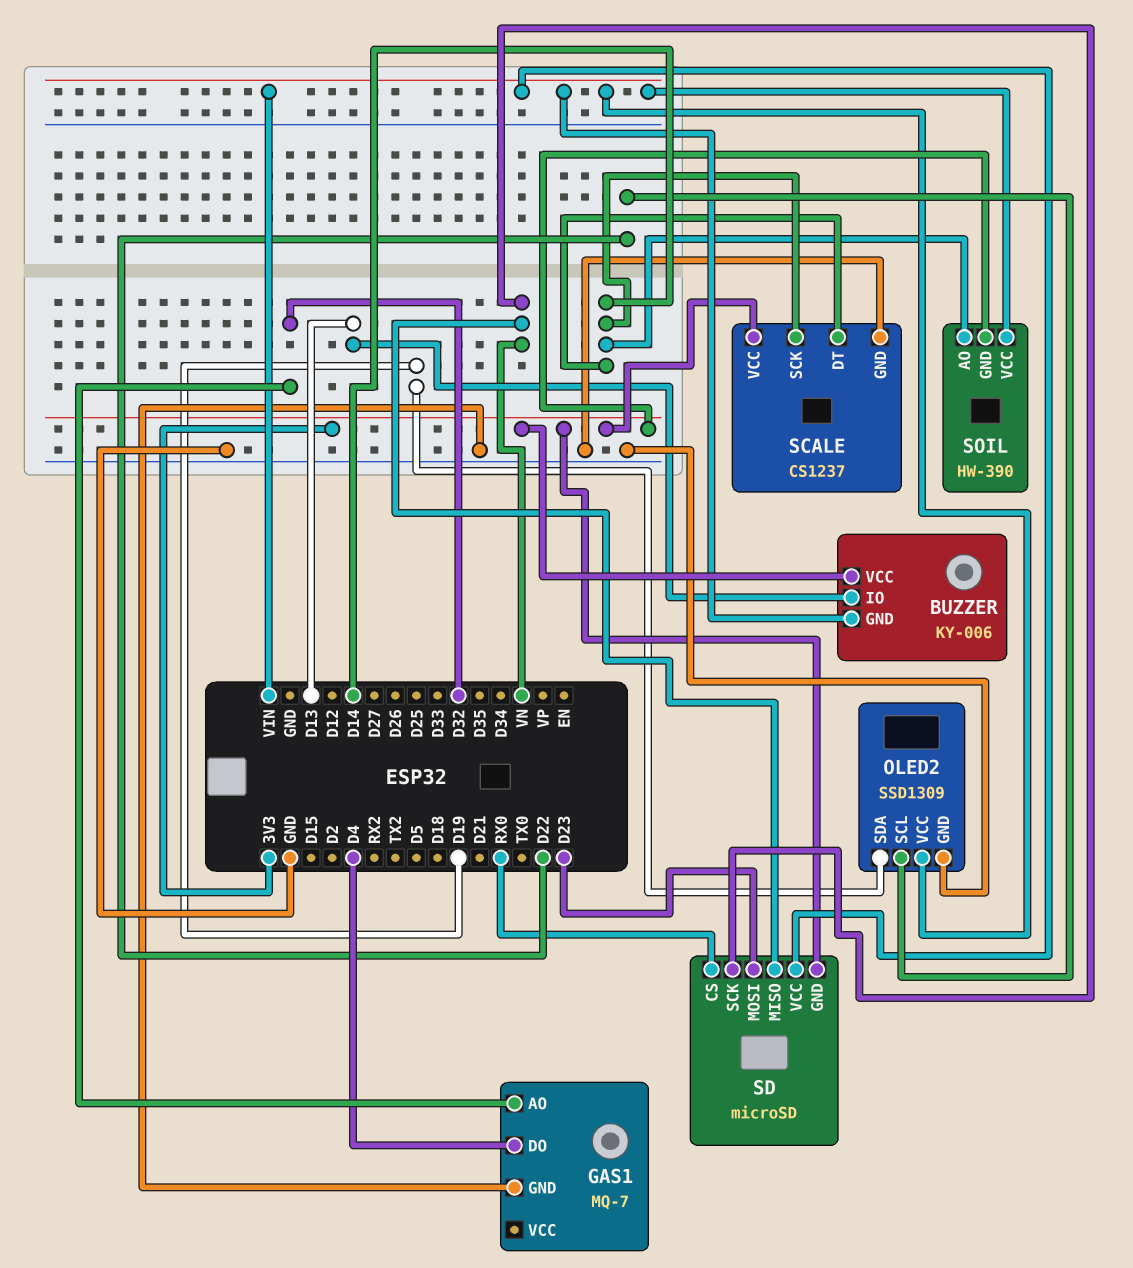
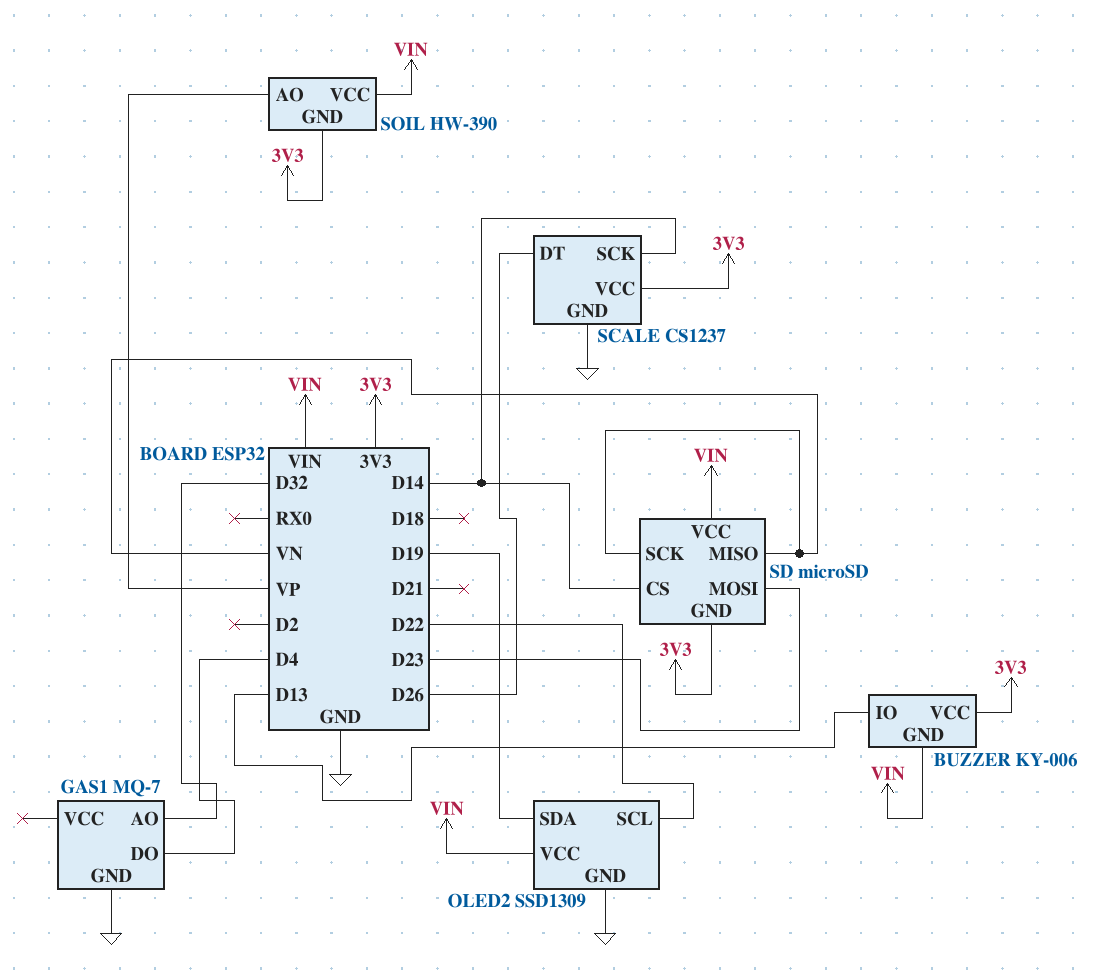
SCALE pin DT: D14 -> D26
SD pin CS: RX0 -> D14
SOIL pin AO: D14 -> VP

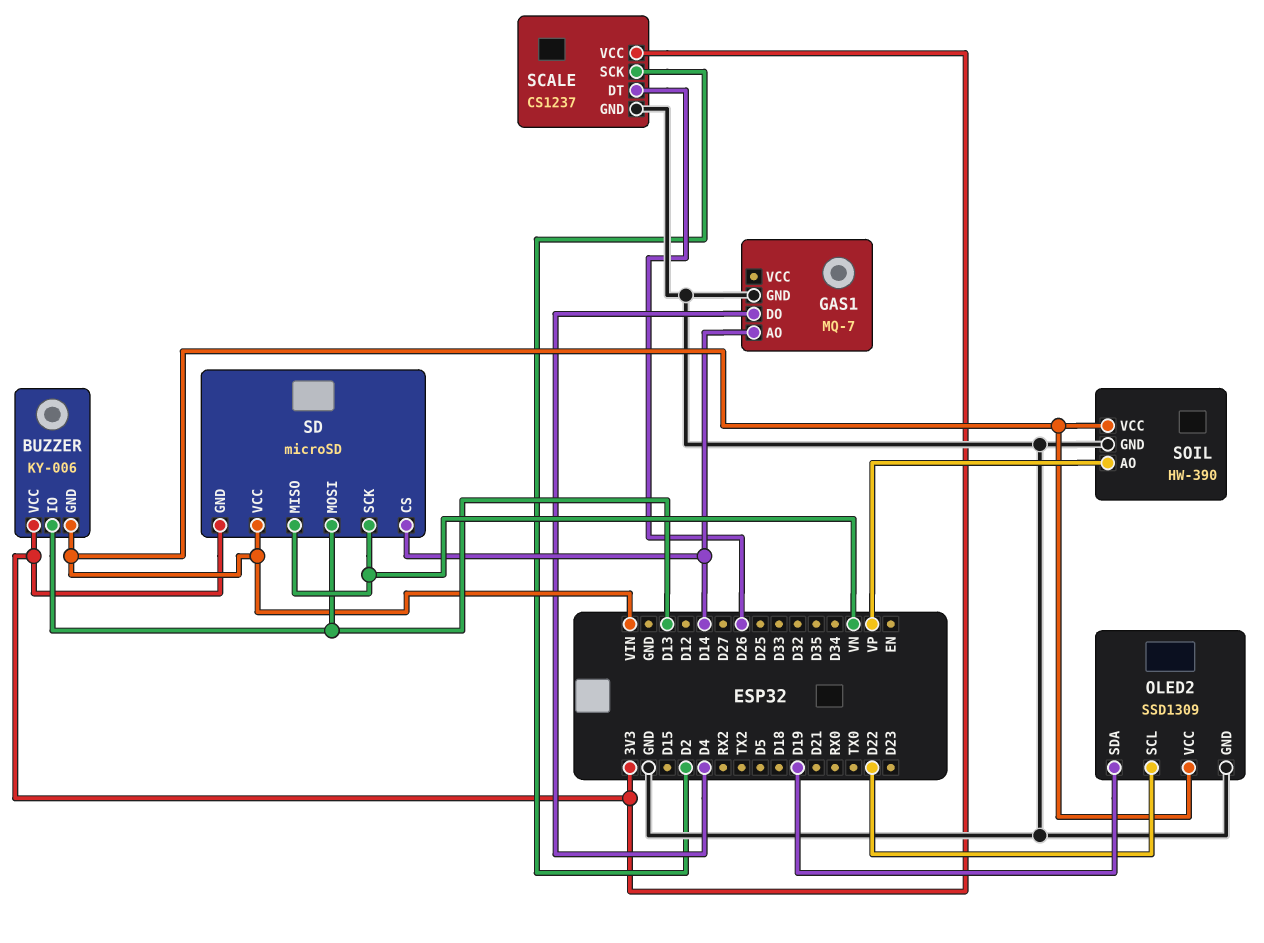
GAS1 pin AO: D32 -> D14
SCALE pin SCK: D14 -> D2
SD pin MOSI: D23 -> D13
SOIL pin GND: 3V3 -> GND

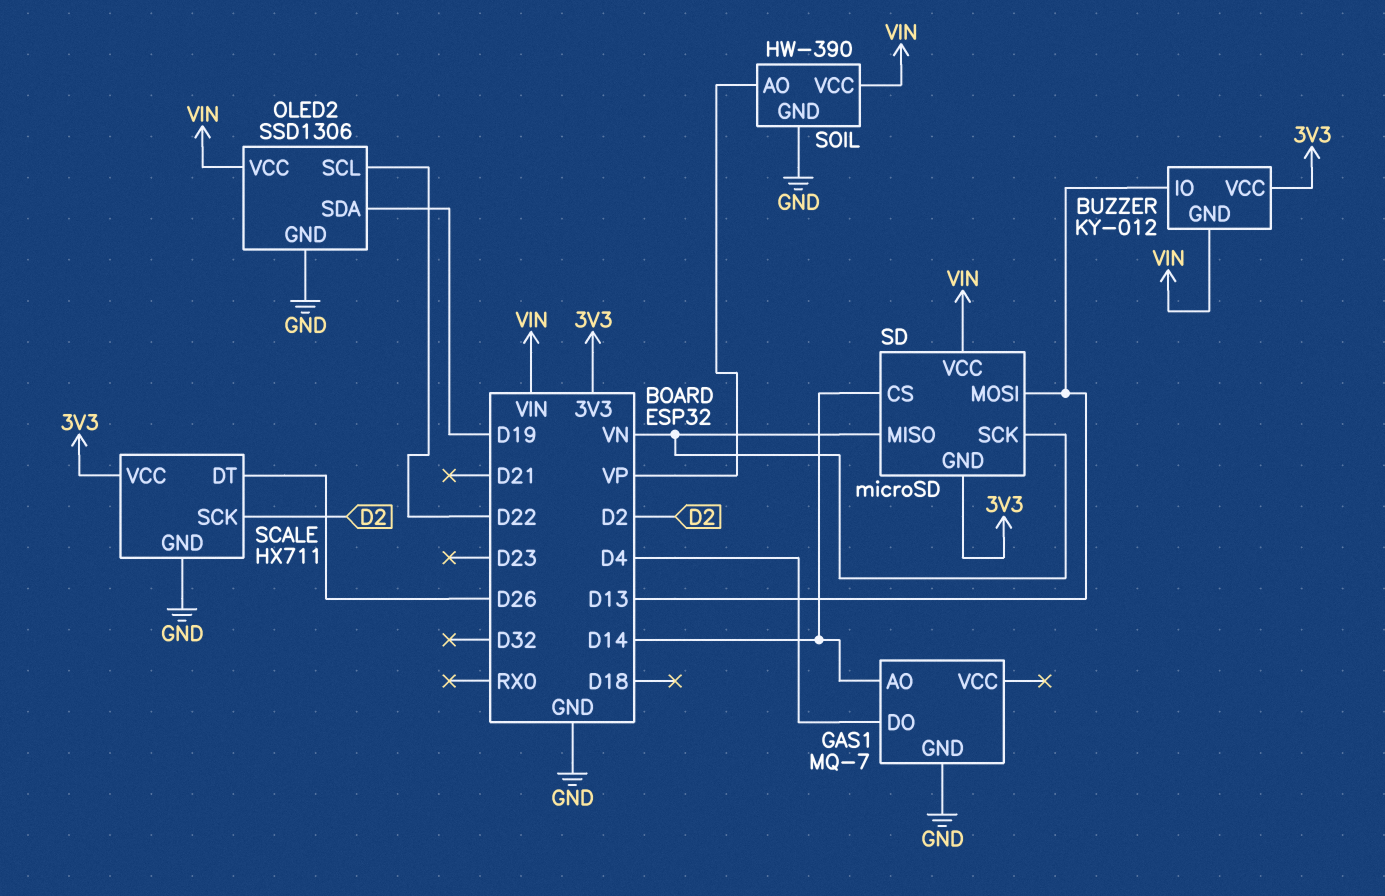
BUZZER: KY-006 -> KY-012
OLED2: SSD1309 -> SSD1306
SCALE: CS1237 -> HX711

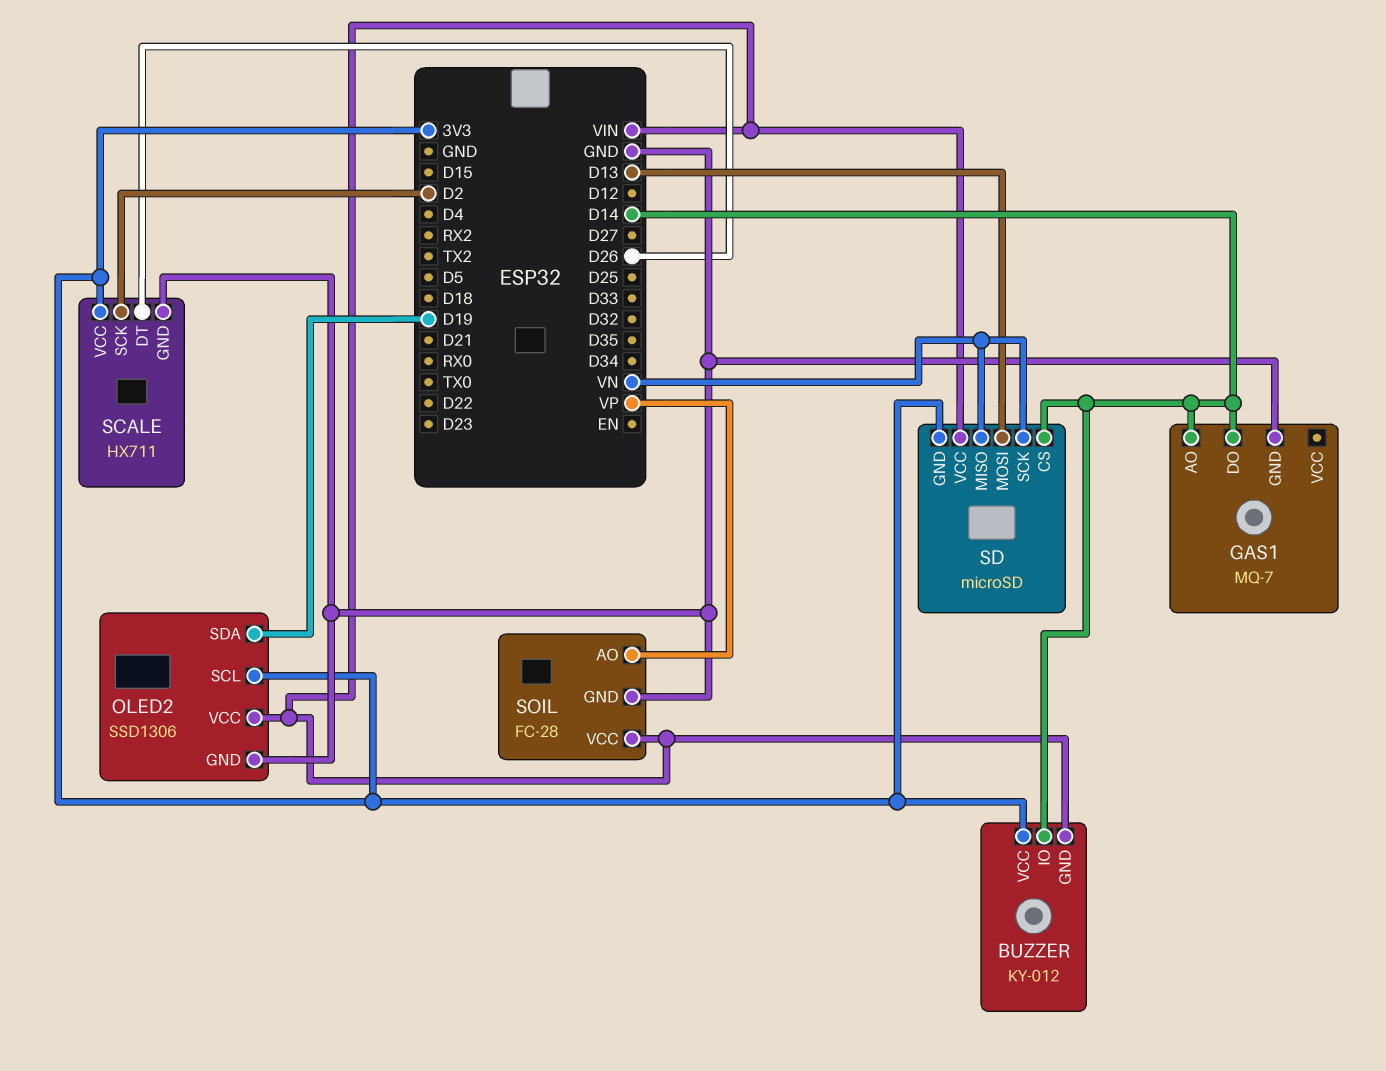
BUZZER pin IO: D13 -> D14
GAS1 pin DO: D4 -> D14
OLED2 pin SCL: D22 -> 3V3
SOIL: HW-390 -> FC-28

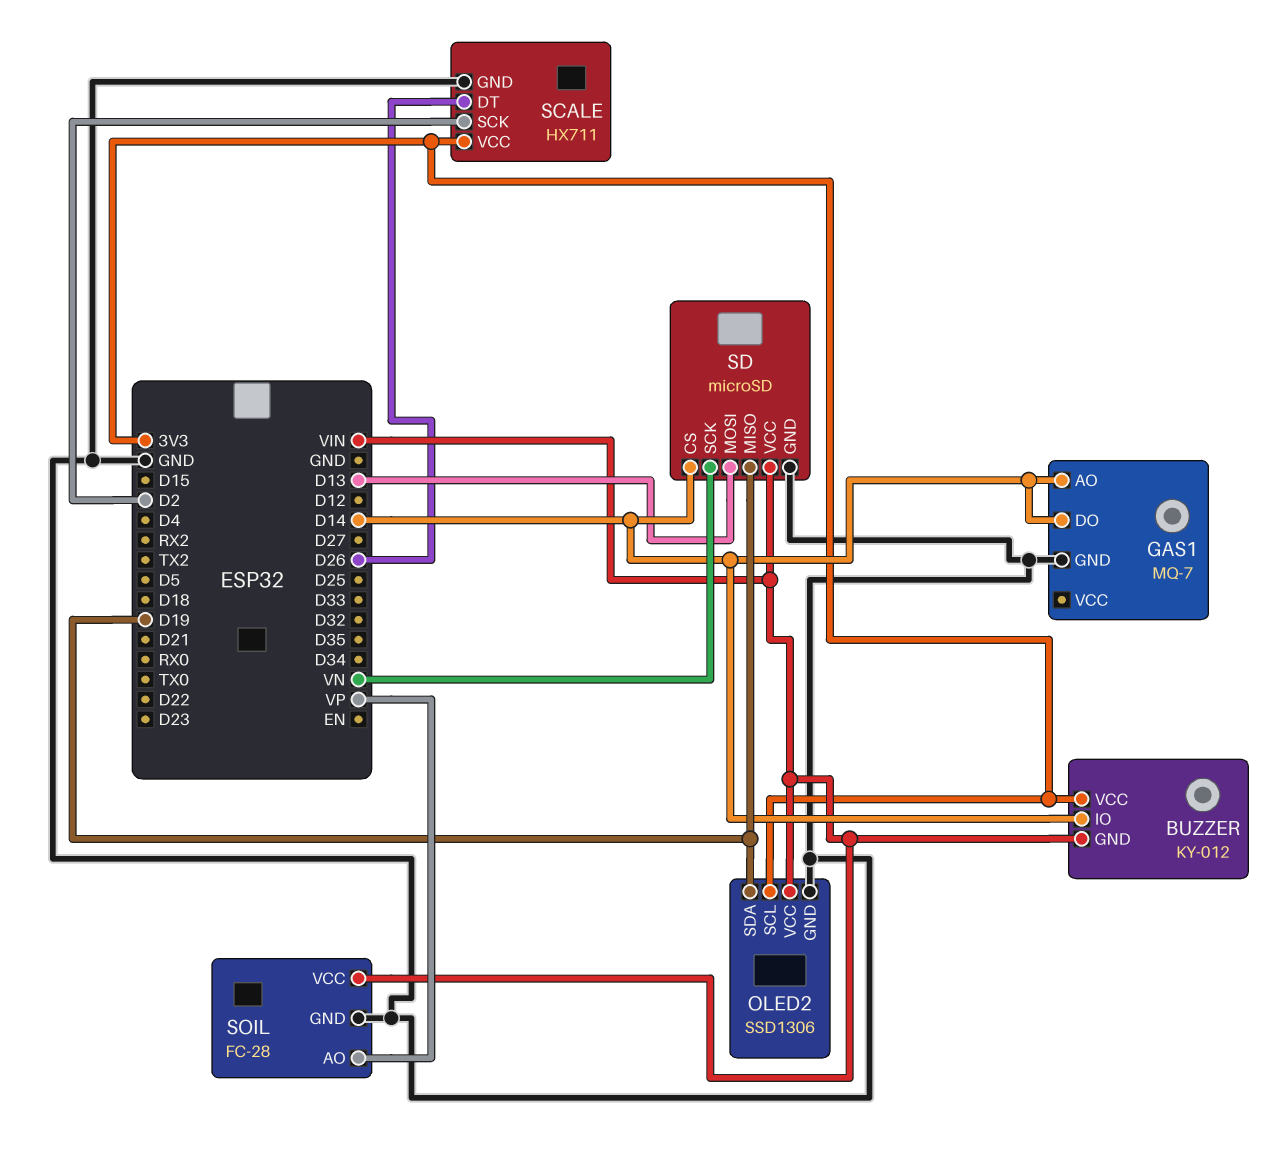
SD pin GND: 3V3 -> GND
SD pin MISO: VN -> D19

